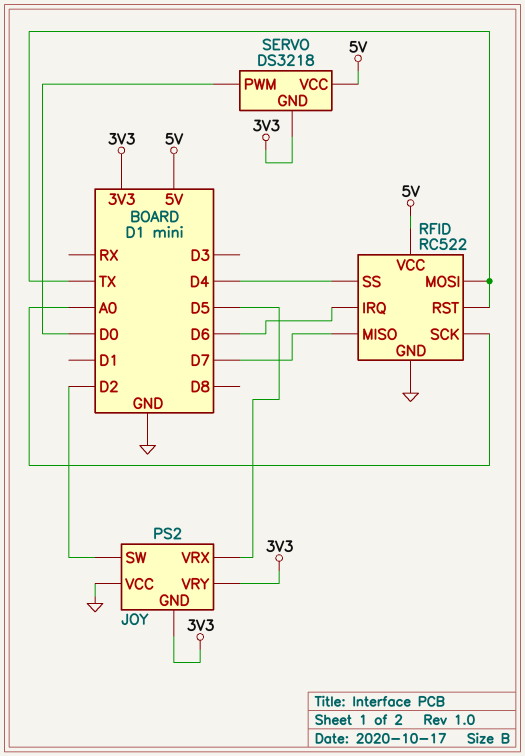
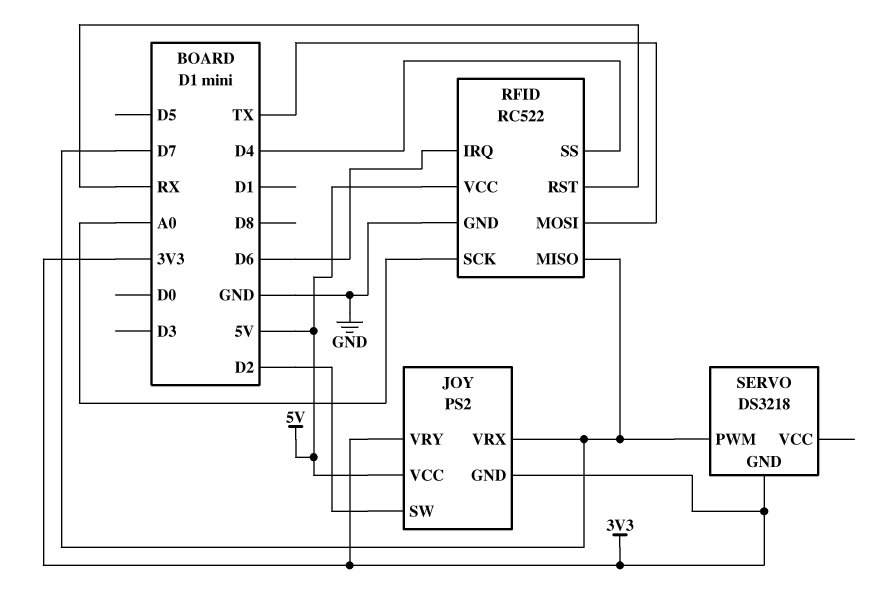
JOY pin VCC: GND -> 5V
JOY pin VRX: D5 -> D7
RFID pin RST: TX -> RX
SERVO pin PWM: D0 -> D7
SERVO pin VCC: 5V -> none

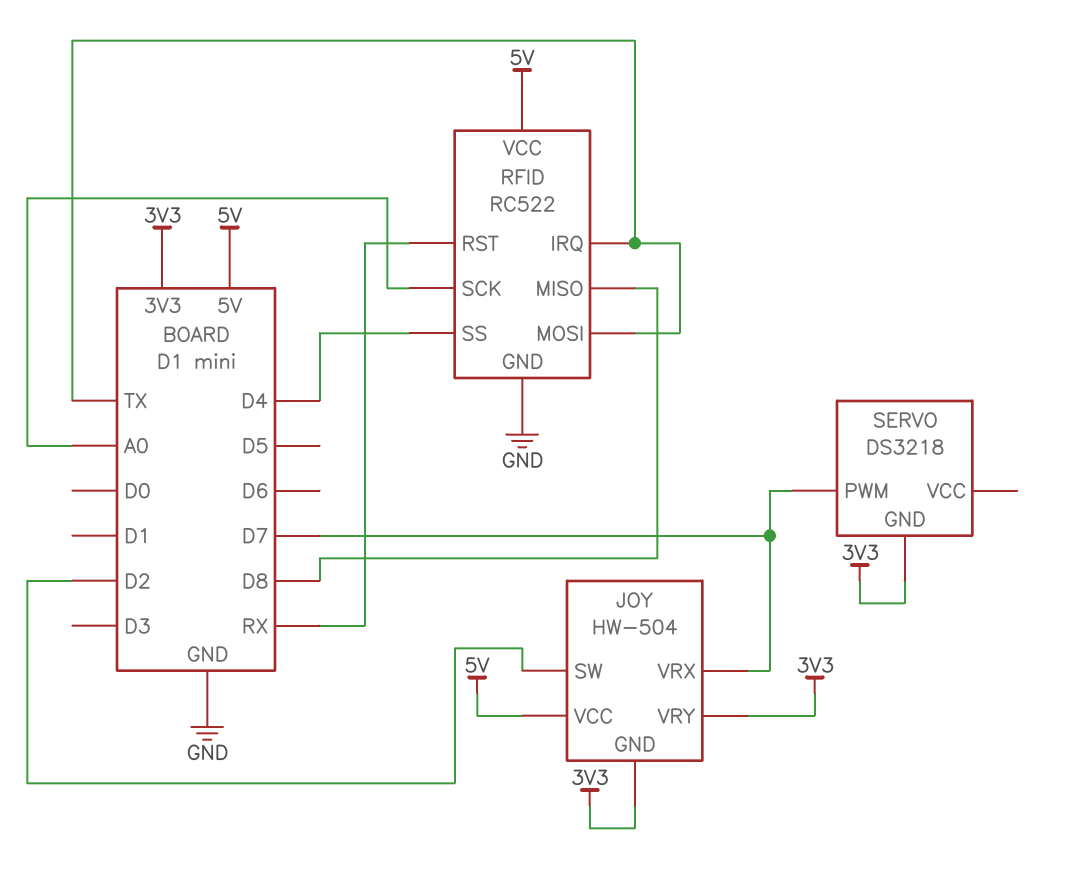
JOY: PS2 -> HW-504
RFID pin IRQ: D6 -> TX
RFID pin MISO: D7 -> D8

